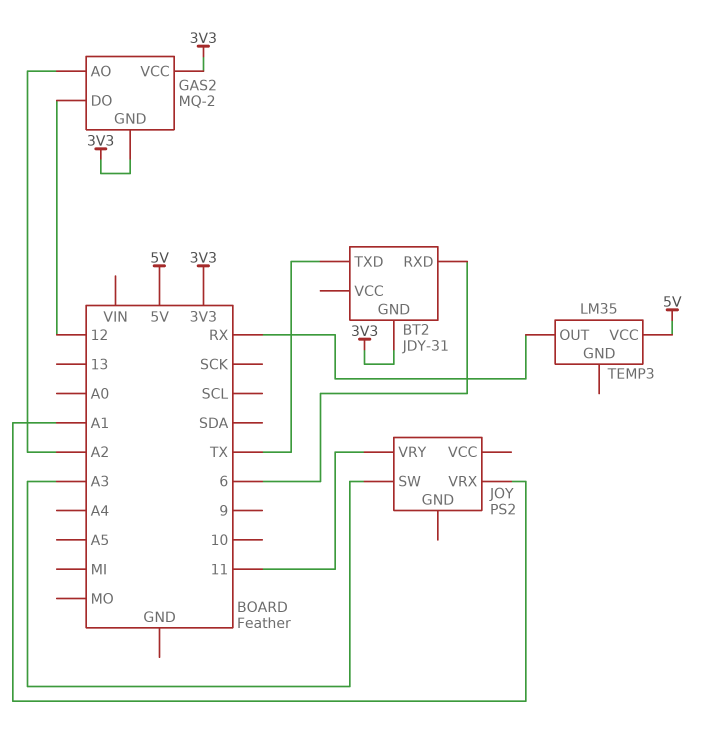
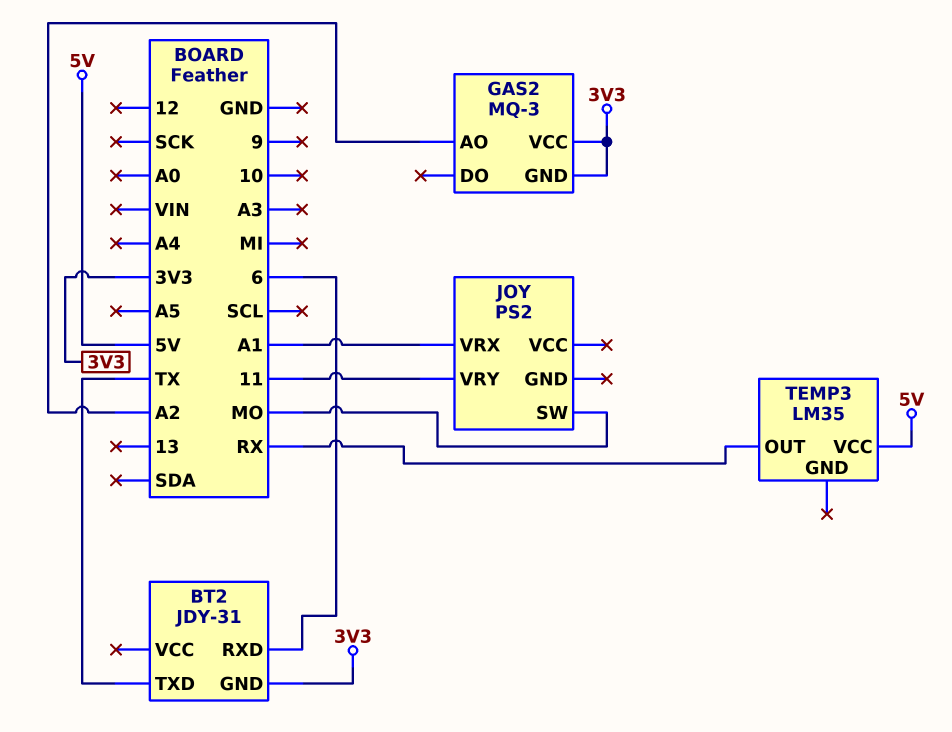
GAS2: MQ-2 -> MQ-3
GAS2 pin DO: 12 -> none
JOY pin SW: A3 -> MO

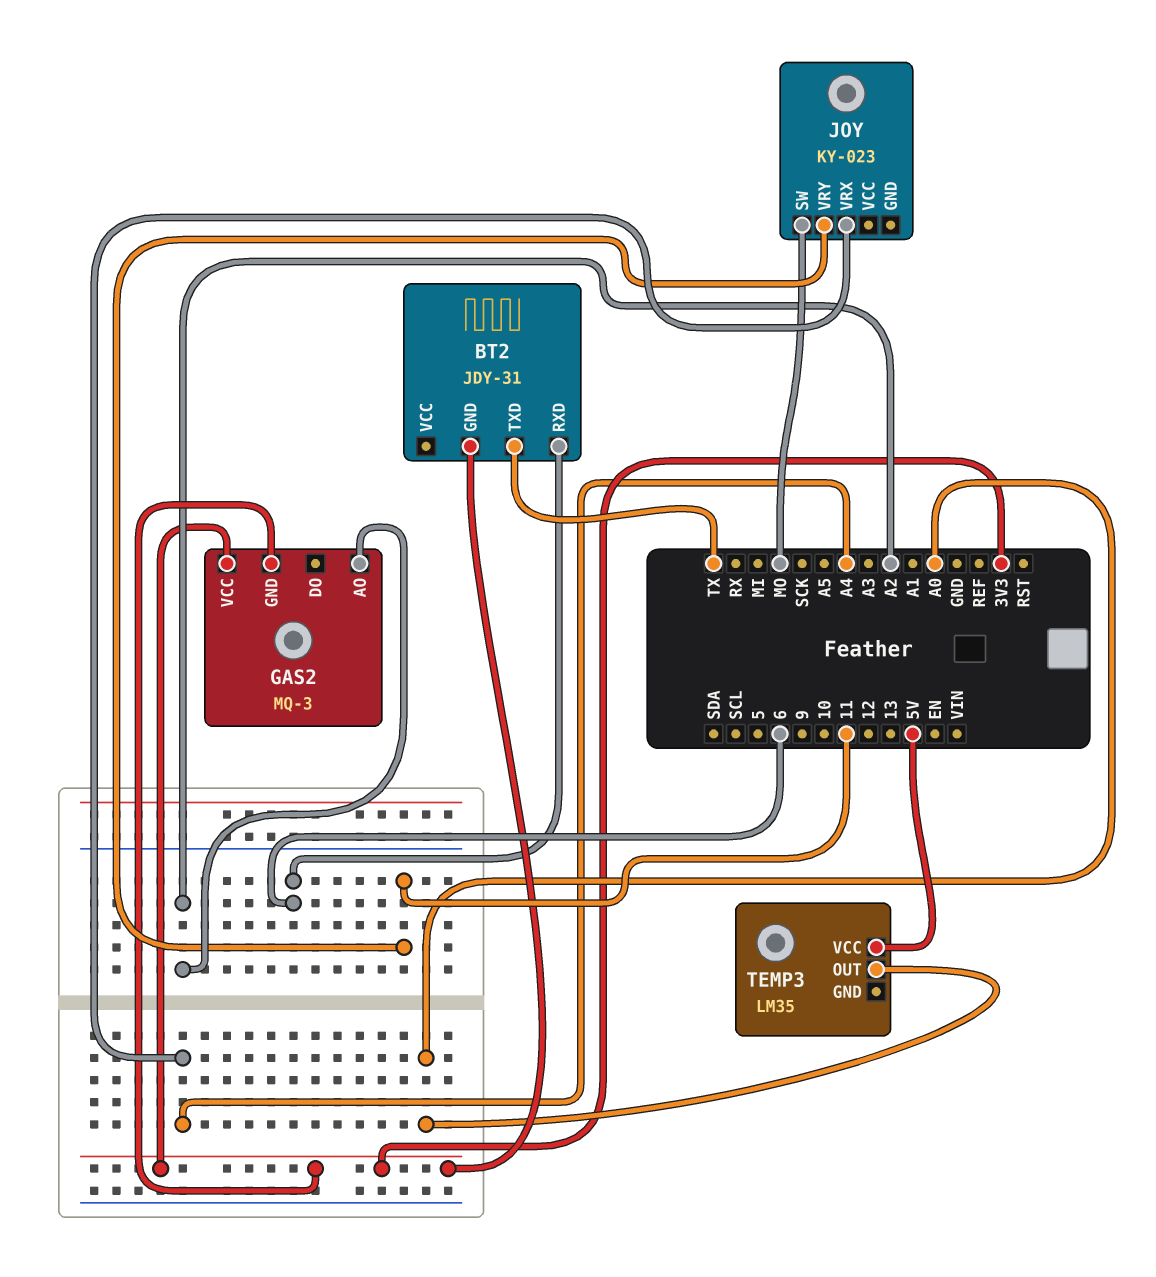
JOY: PS2 -> KY-023
JOY pin VRX: A1 -> A4
TEMP3 pin OUT: RX -> A0

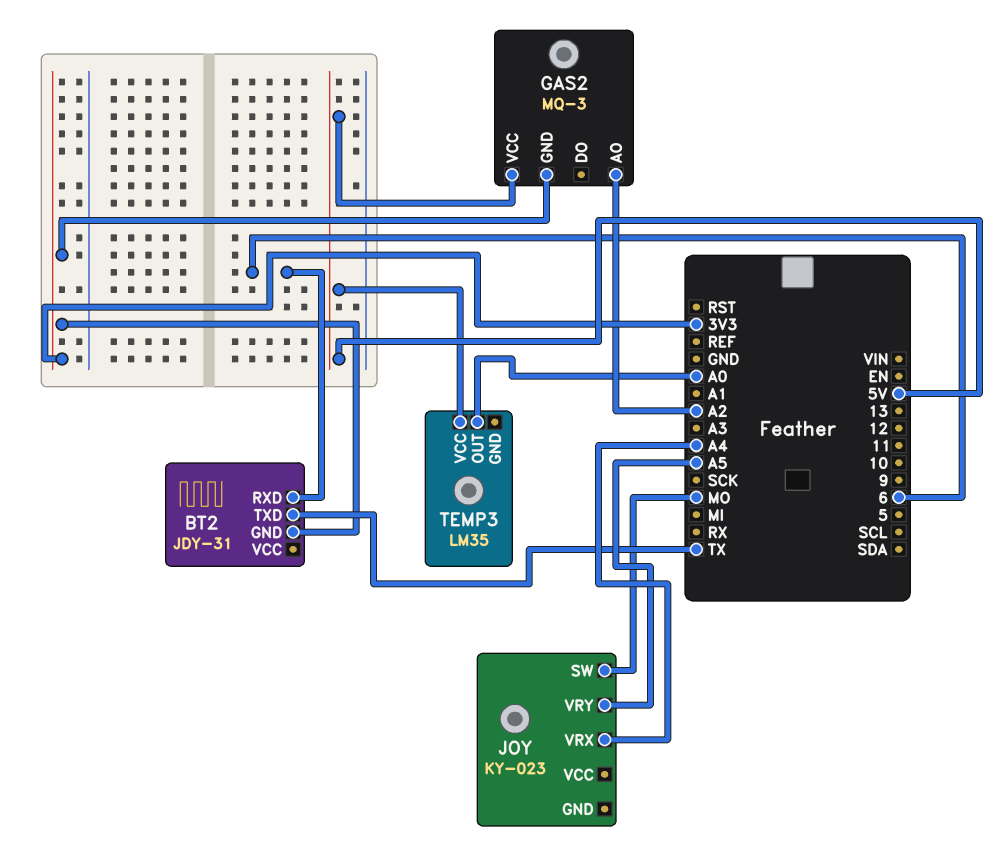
GAS2 pin VCC: 3V3 -> 5V
JOY pin VRY: 11 -> A5

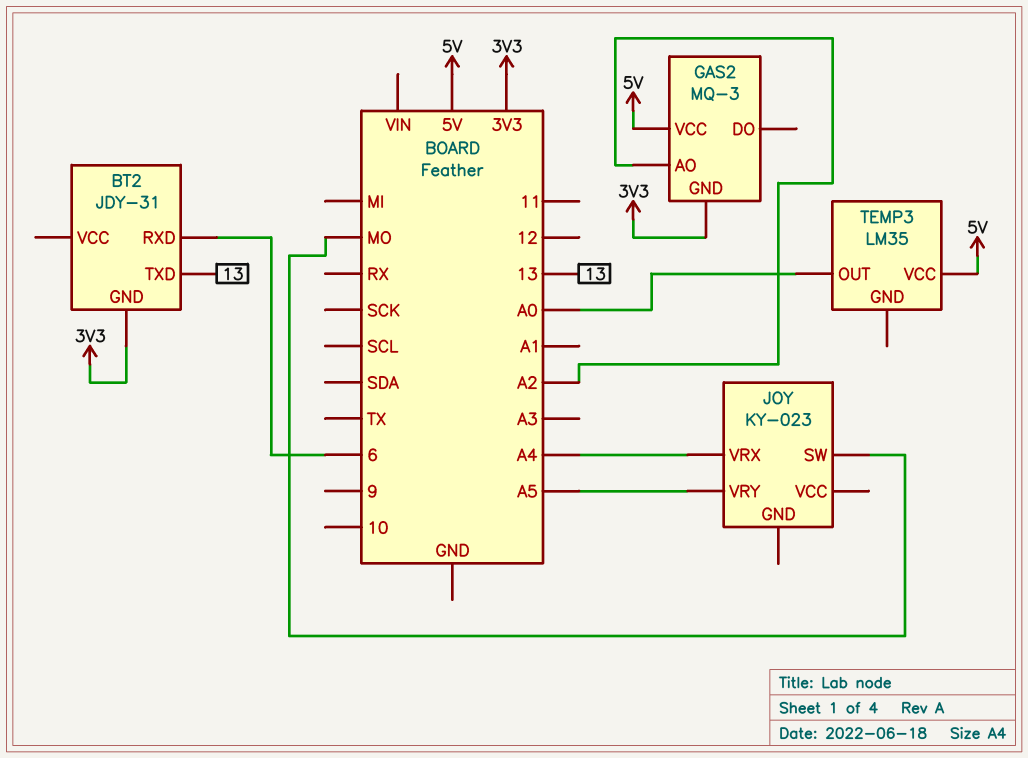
BT2 pin TXD: TX -> 13

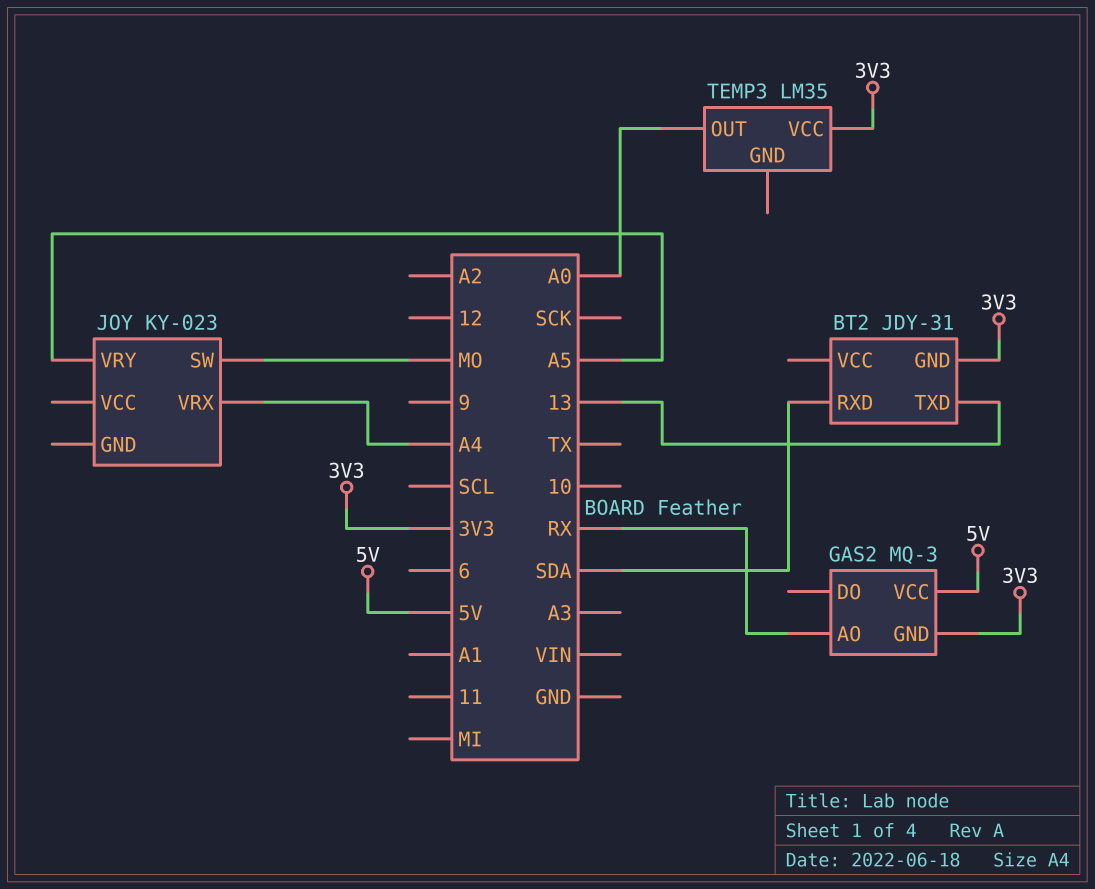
BT2 pin RXD: 6 -> SDA
GAS2 pin AO: A2 -> RX
TEMP3 pin VCC: 5V -> 3V3

